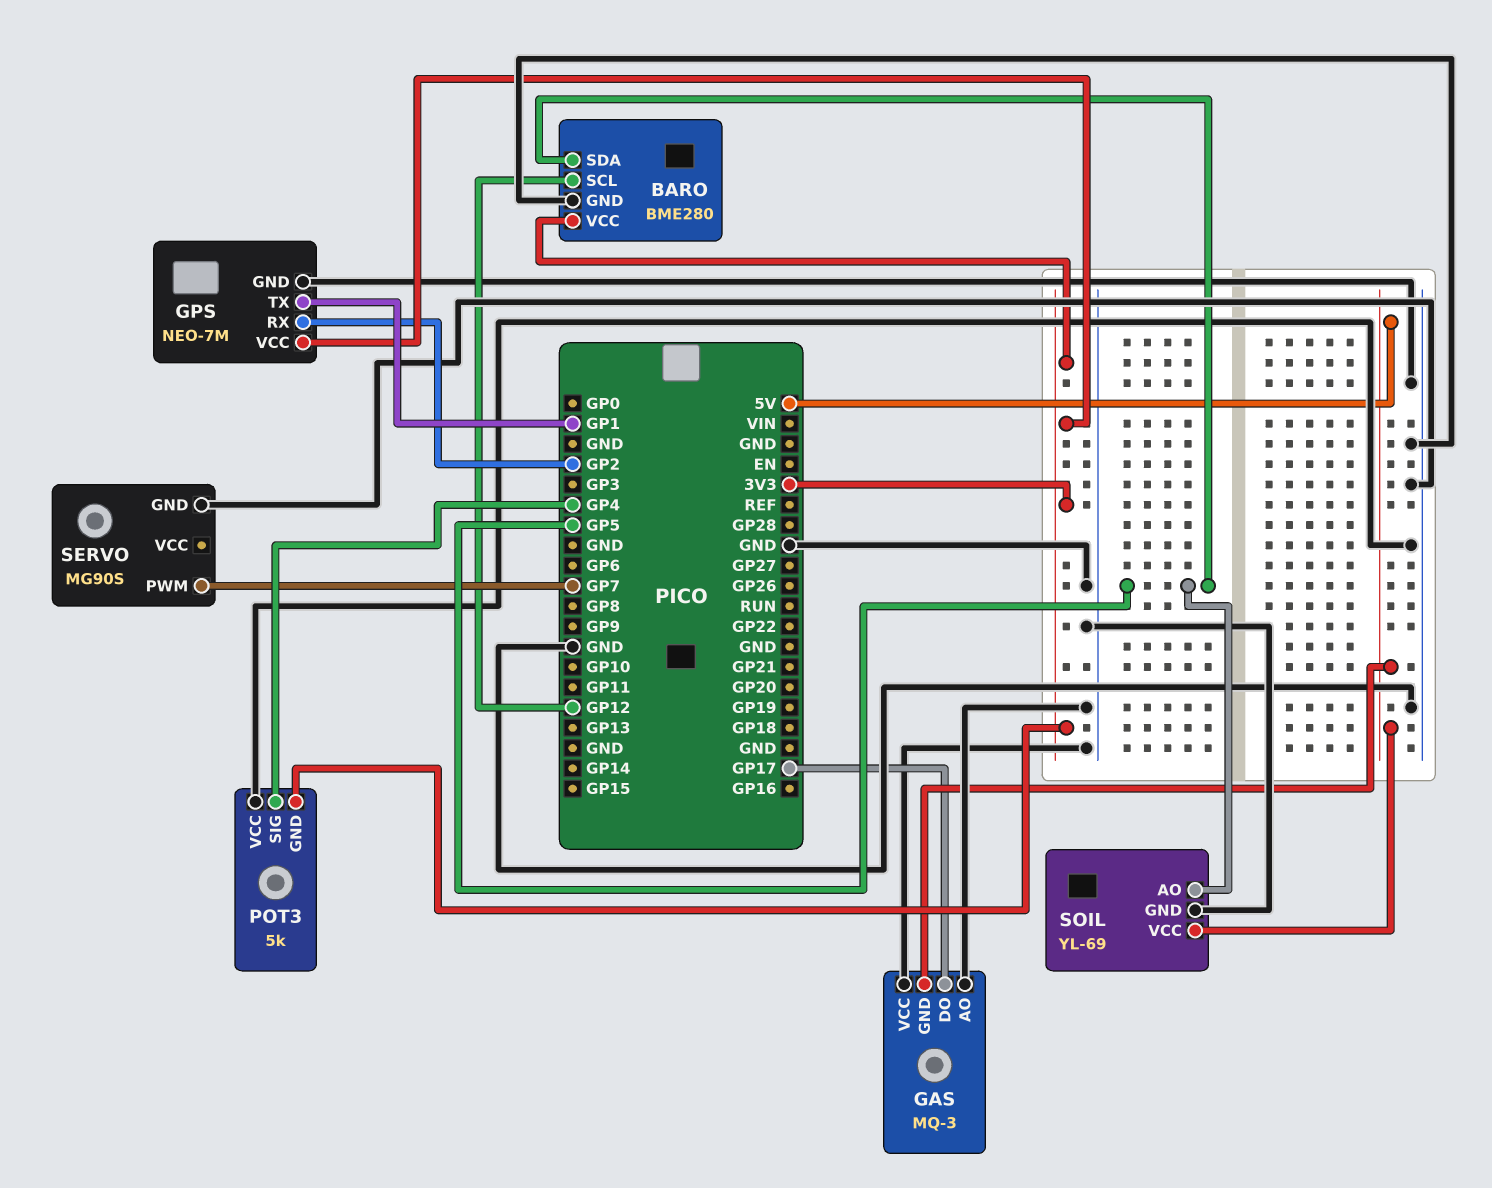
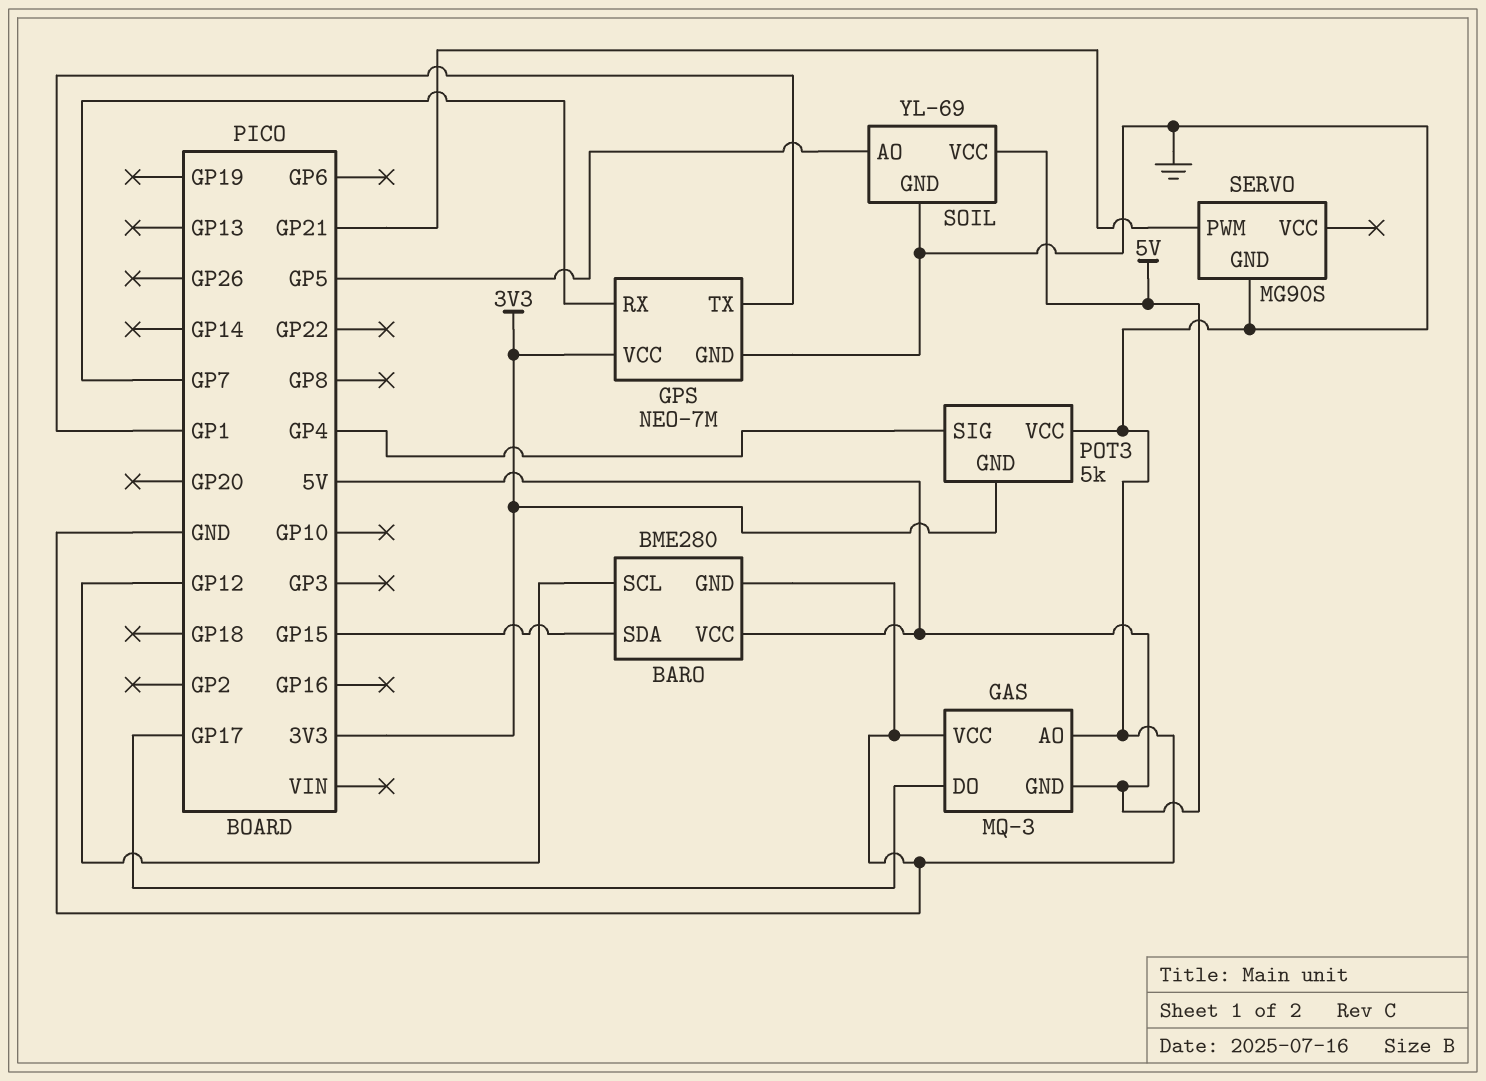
BARO pin SDA: GP5 -> GP15
BARO pin VCC: 3V3 -> 5V
GPS pin RX: GP2 -> GP7
SERVO pin PWM: GP7 -> GP21

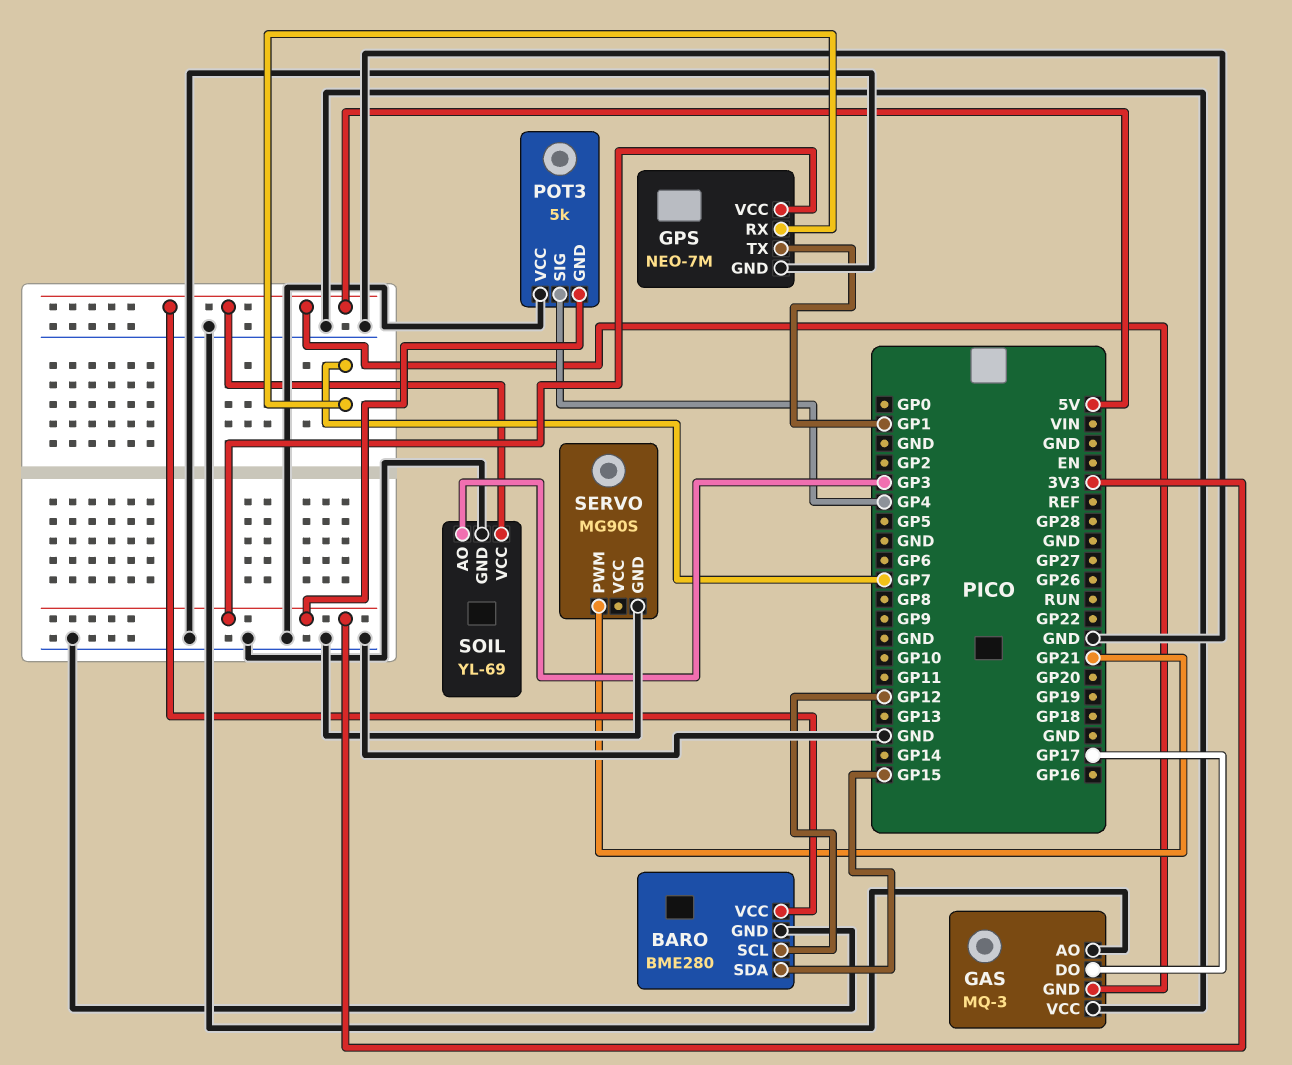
SOIL pin AO: GP5 -> GP3

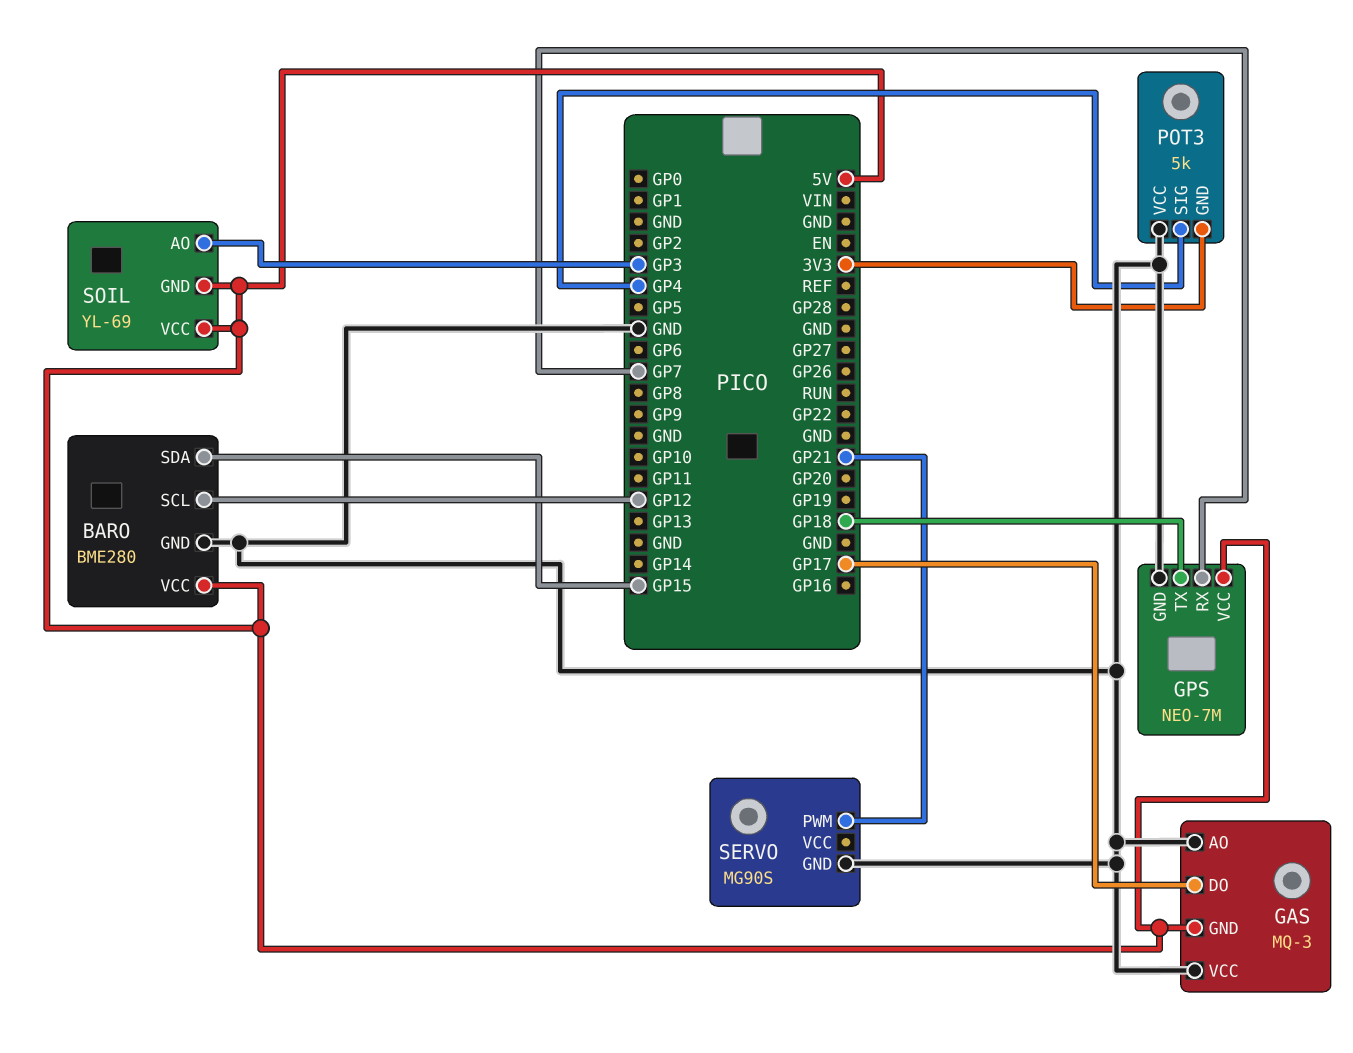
GPS pin TX: GP1 -> GP18
GPS pin VCC: 3V3 -> 5V
SOIL pin GND: GND -> 5V

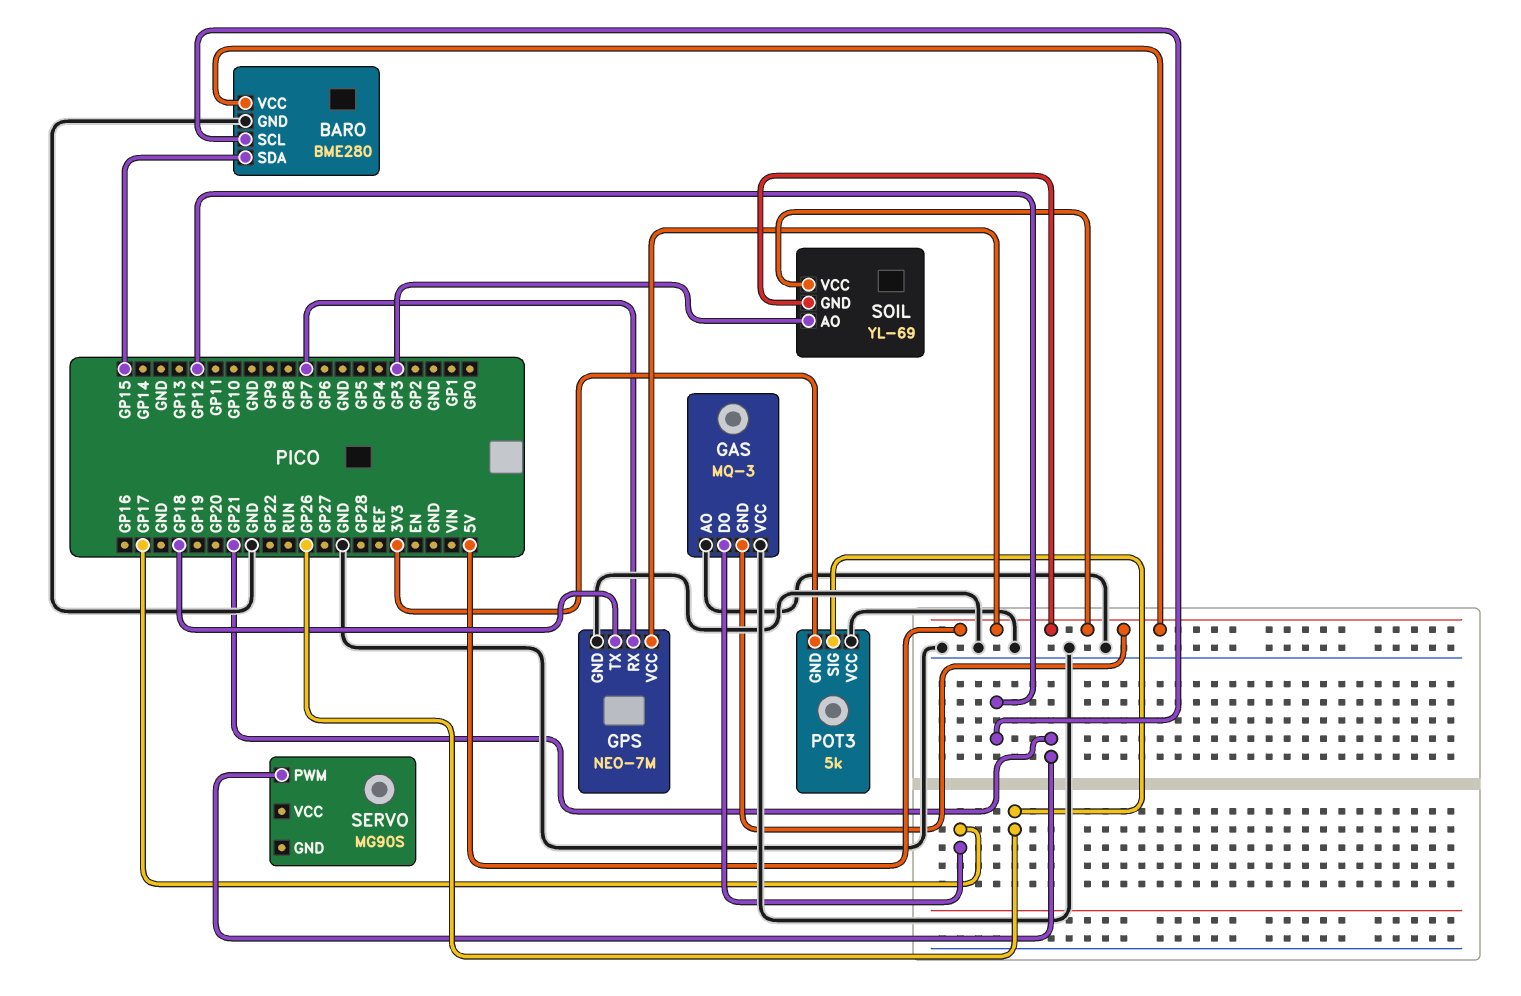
POT3 pin SIG: GP4 -> GP26
SERVO pin GND: GND -> none

